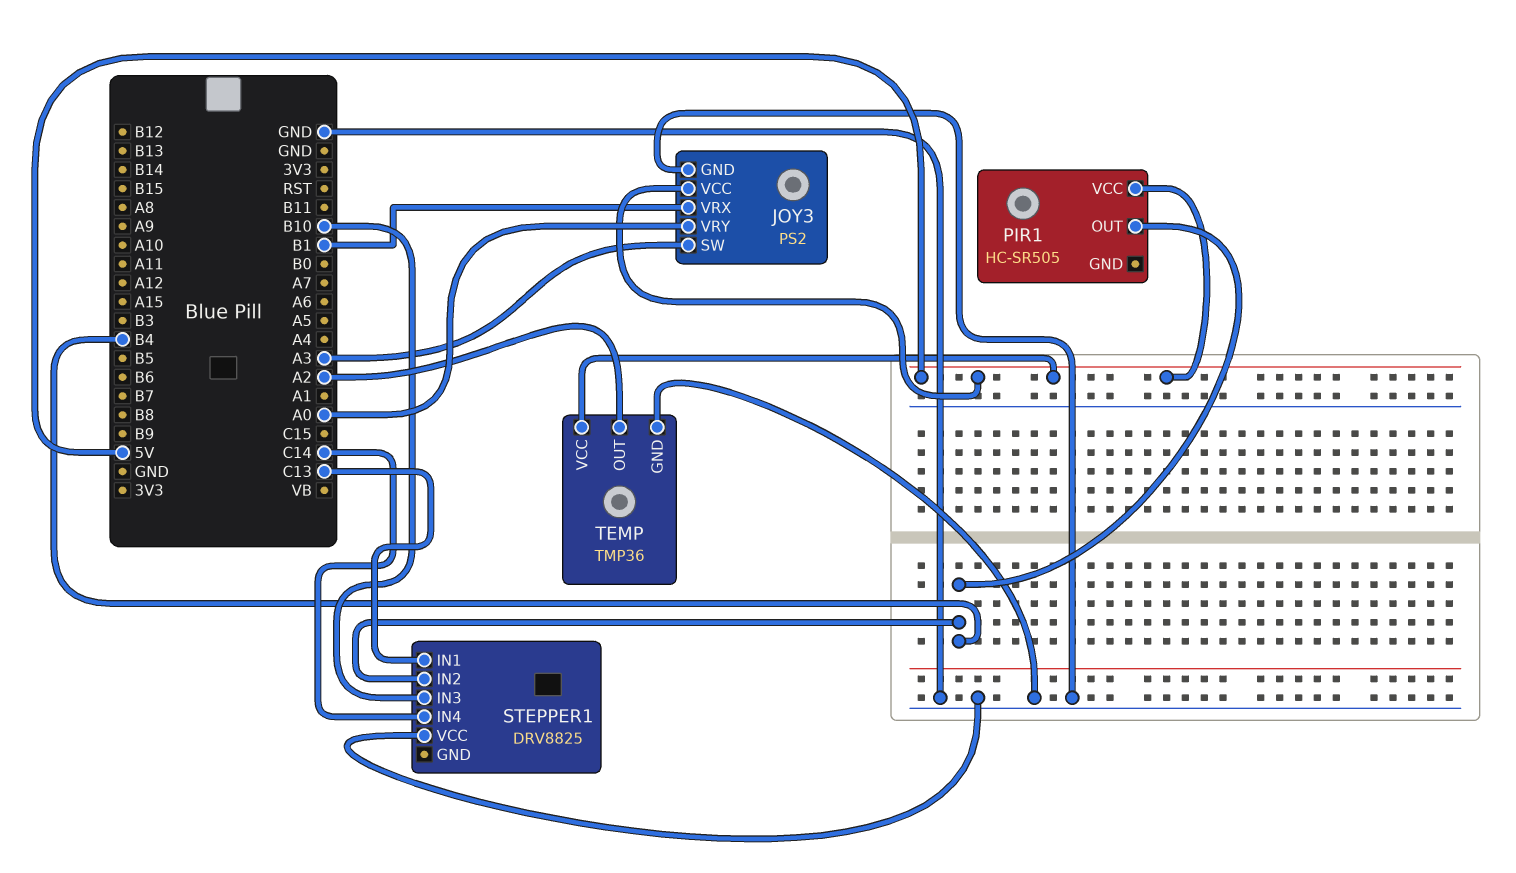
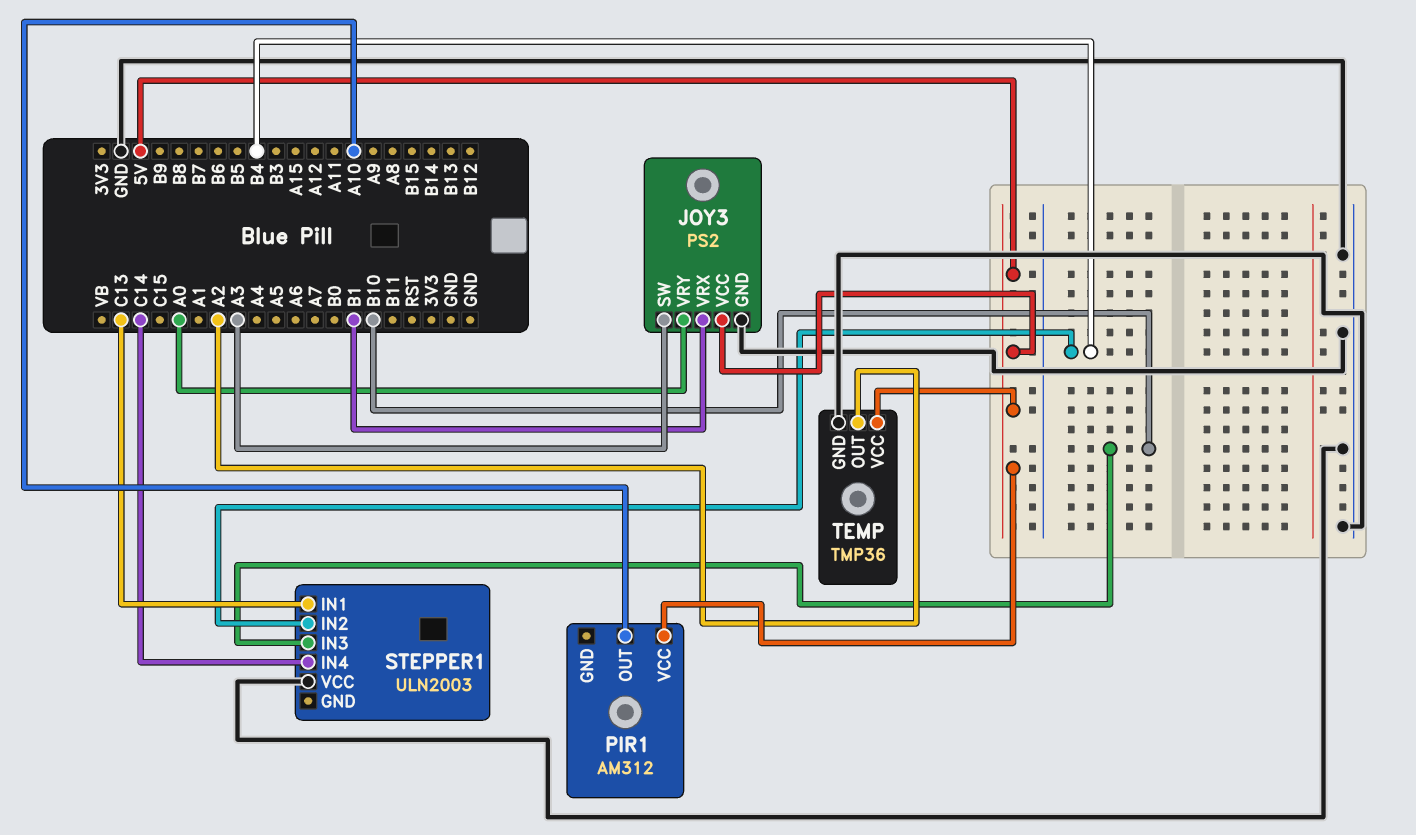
PIR1: HC-SR505 -> AM312
PIR1 pin OUT: B4 -> A10
STEPPER1: DRV8825 -> ULN2003

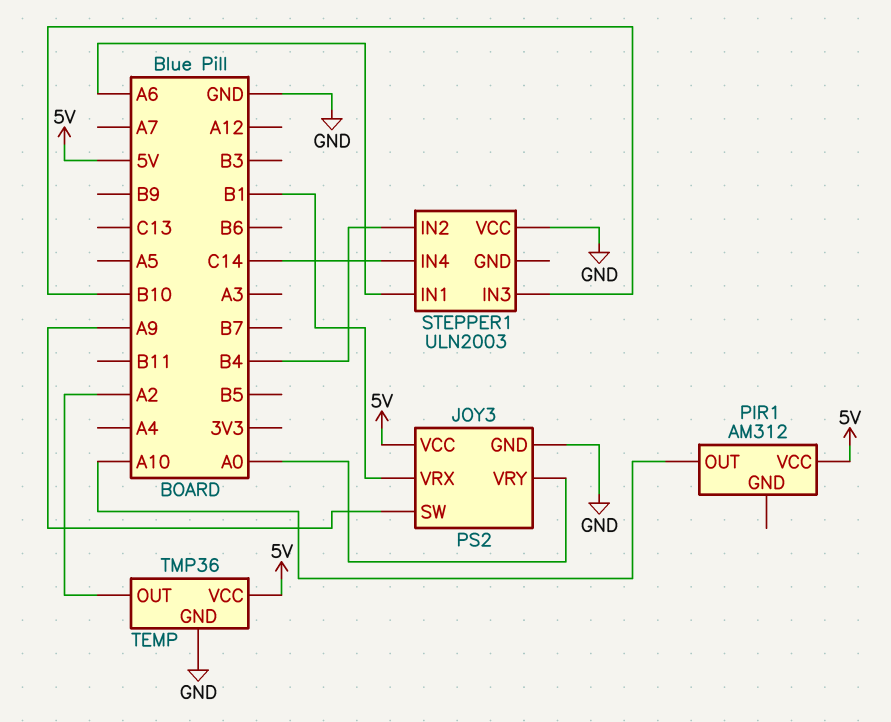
JOY3 pin SW: A3 -> A9
STEPPER1 pin IN1: C13 -> A6

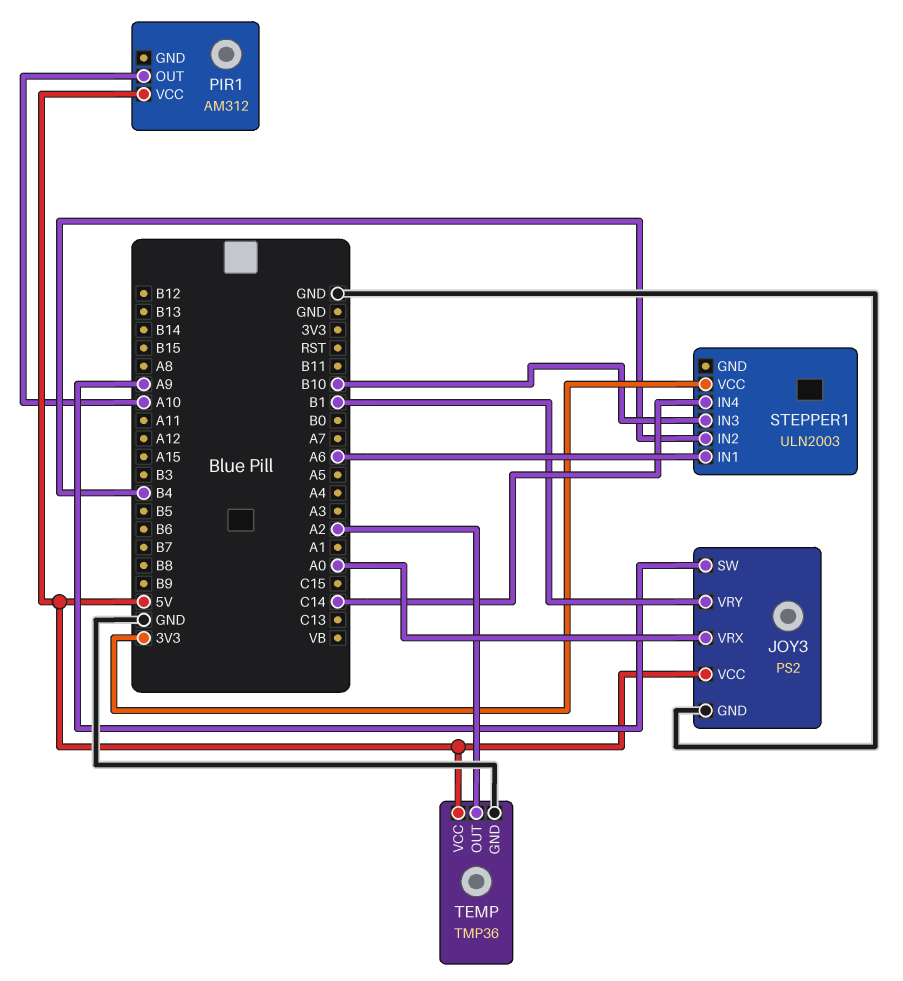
JOY3 pin VRX: B1 -> A0
JOY3 pin VRY: A0 -> B1
STEPPER1 pin VCC: GND -> 3V3

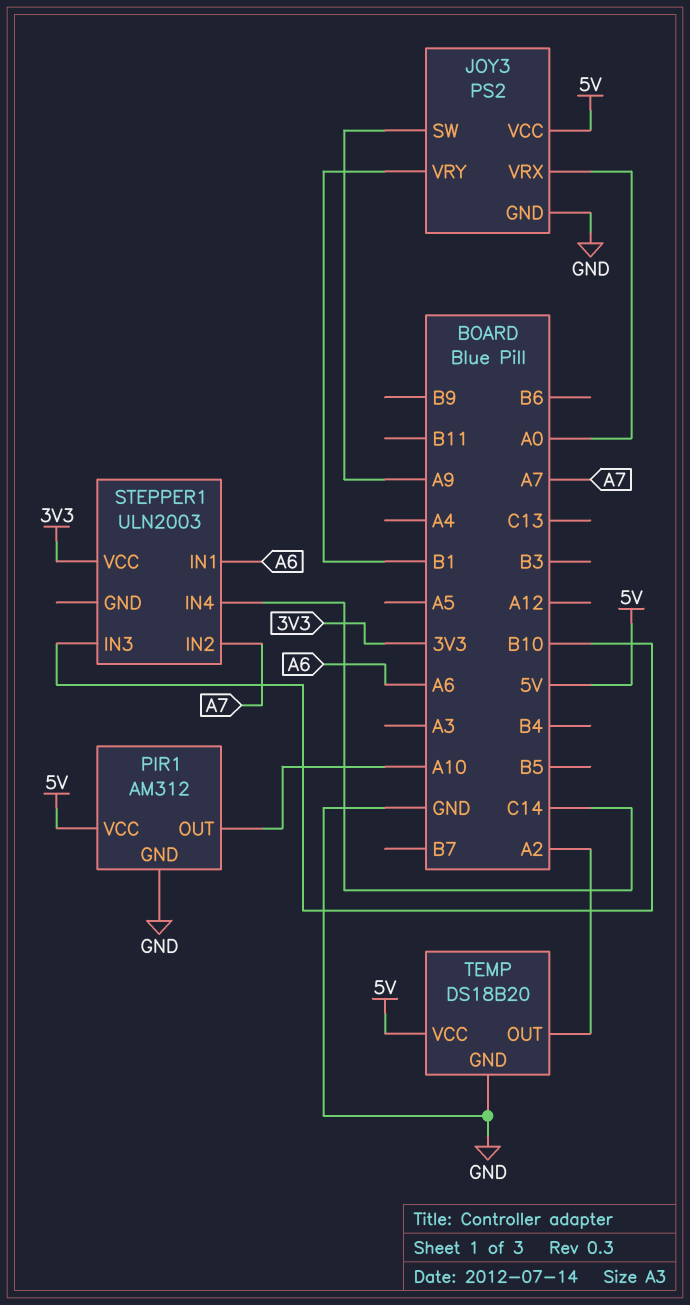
PIR1 pin GND: none -> GND
STEPPER1 pin IN2: B4 -> A7
TEMP: TMP36 -> DS18B20

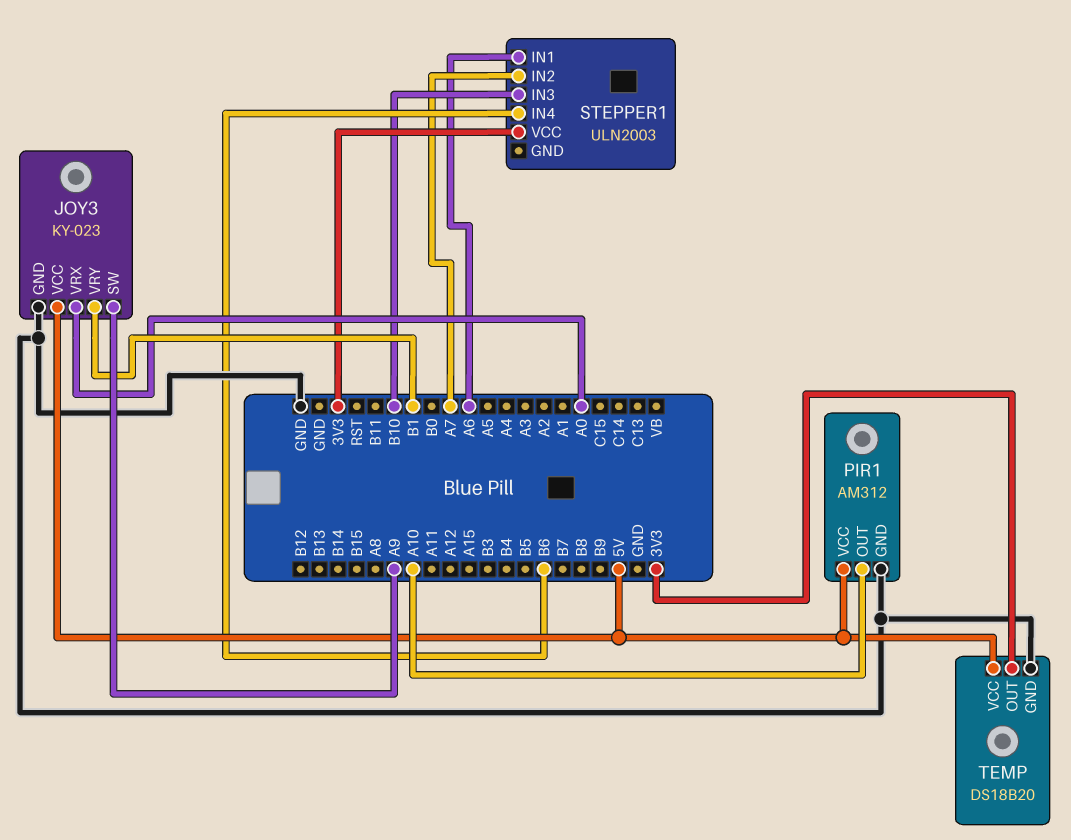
JOY3: PS2 -> KY-023
STEPPER1 pin IN4: C14 -> B6
TEMP pin OUT: A2 -> 3V3

